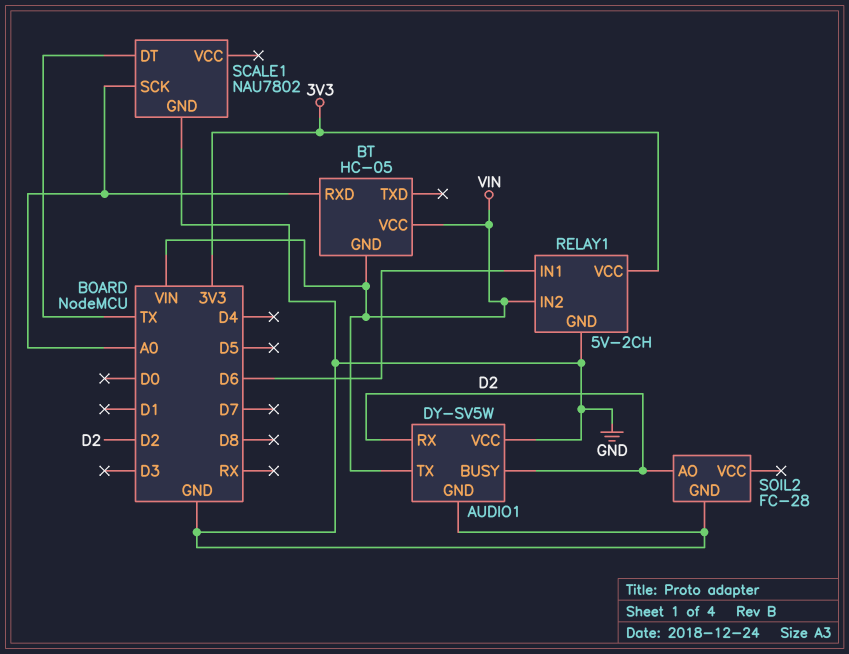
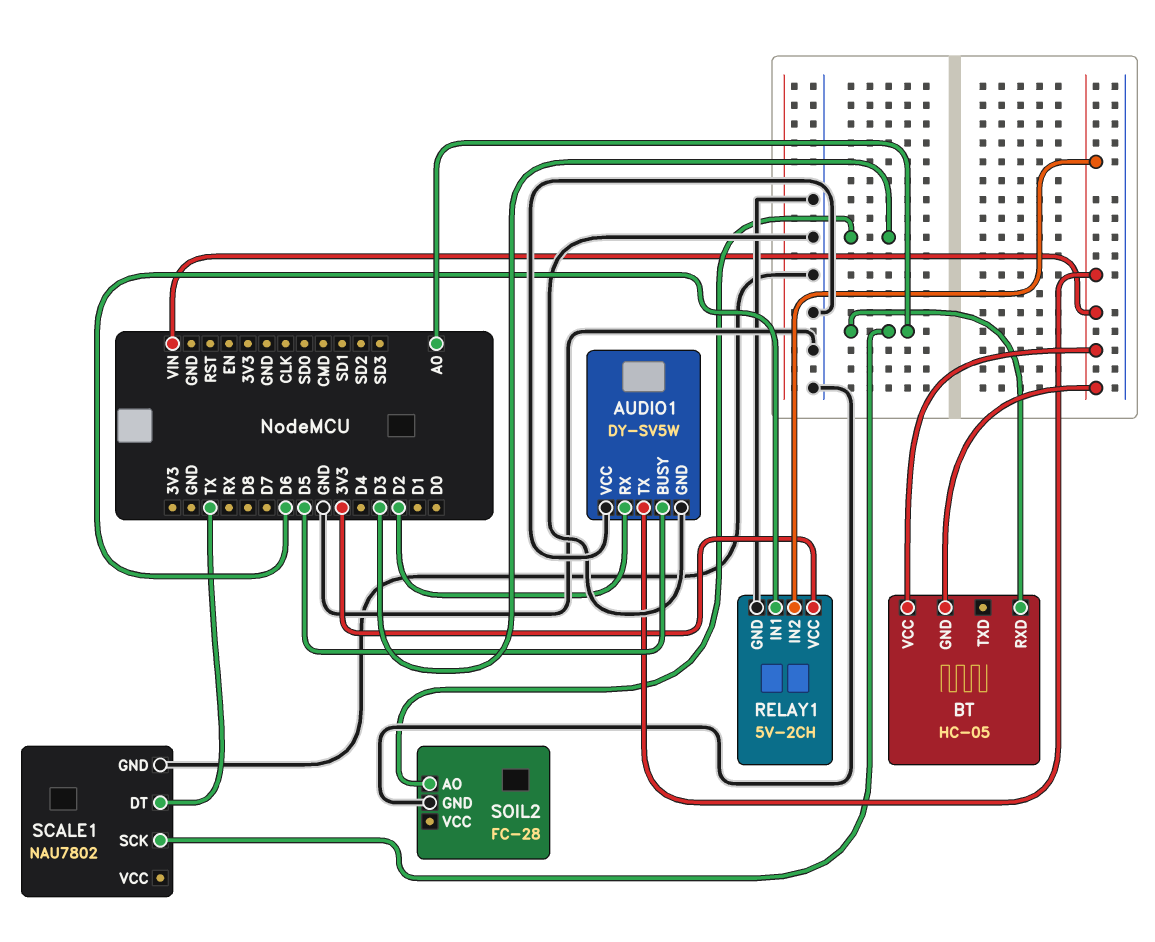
AUDIO1 pin BUSY: D2 -> D5
SOIL2 pin AO: D2 -> D3

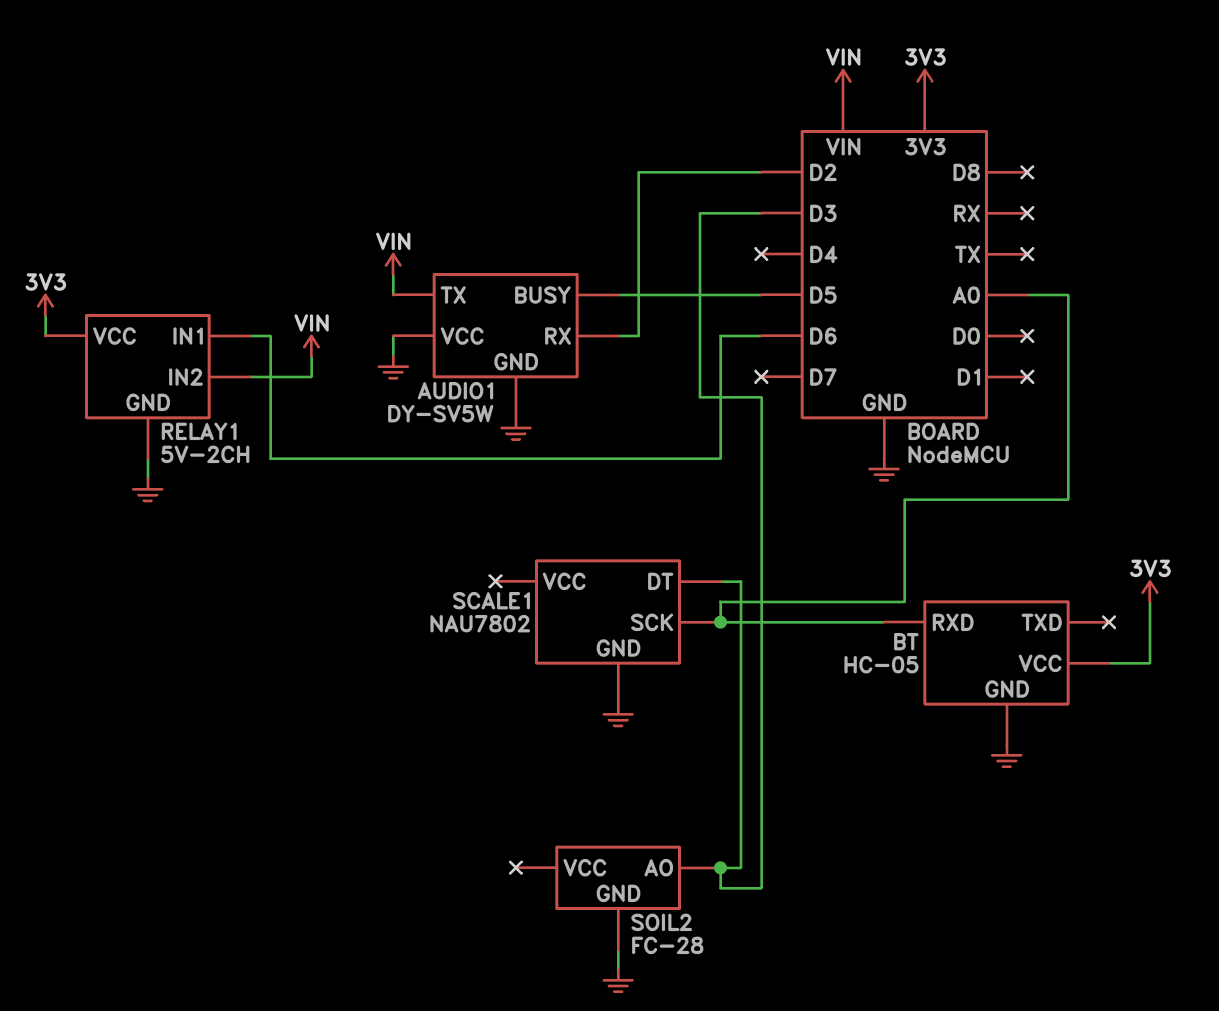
BT pin GND: VIN -> GND
BT pin VCC: VIN -> 3V3
SCALE1 pin DT: TX -> D3

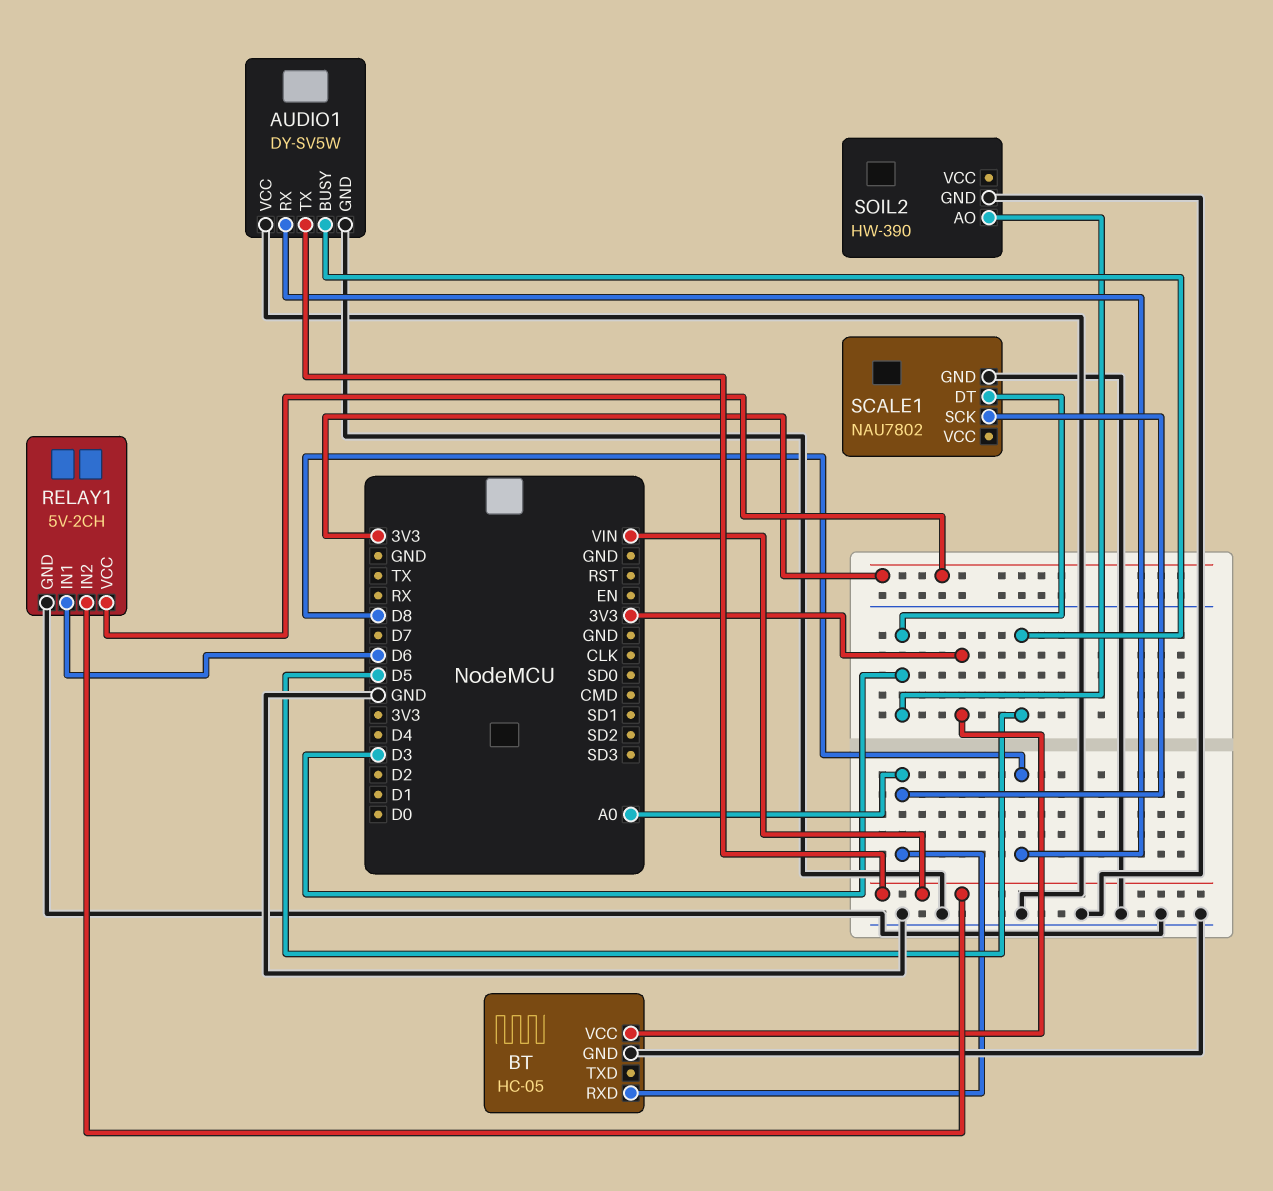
AUDIO1 pin RX: D2 -> D8
SOIL2: FC-28 -> HW-390

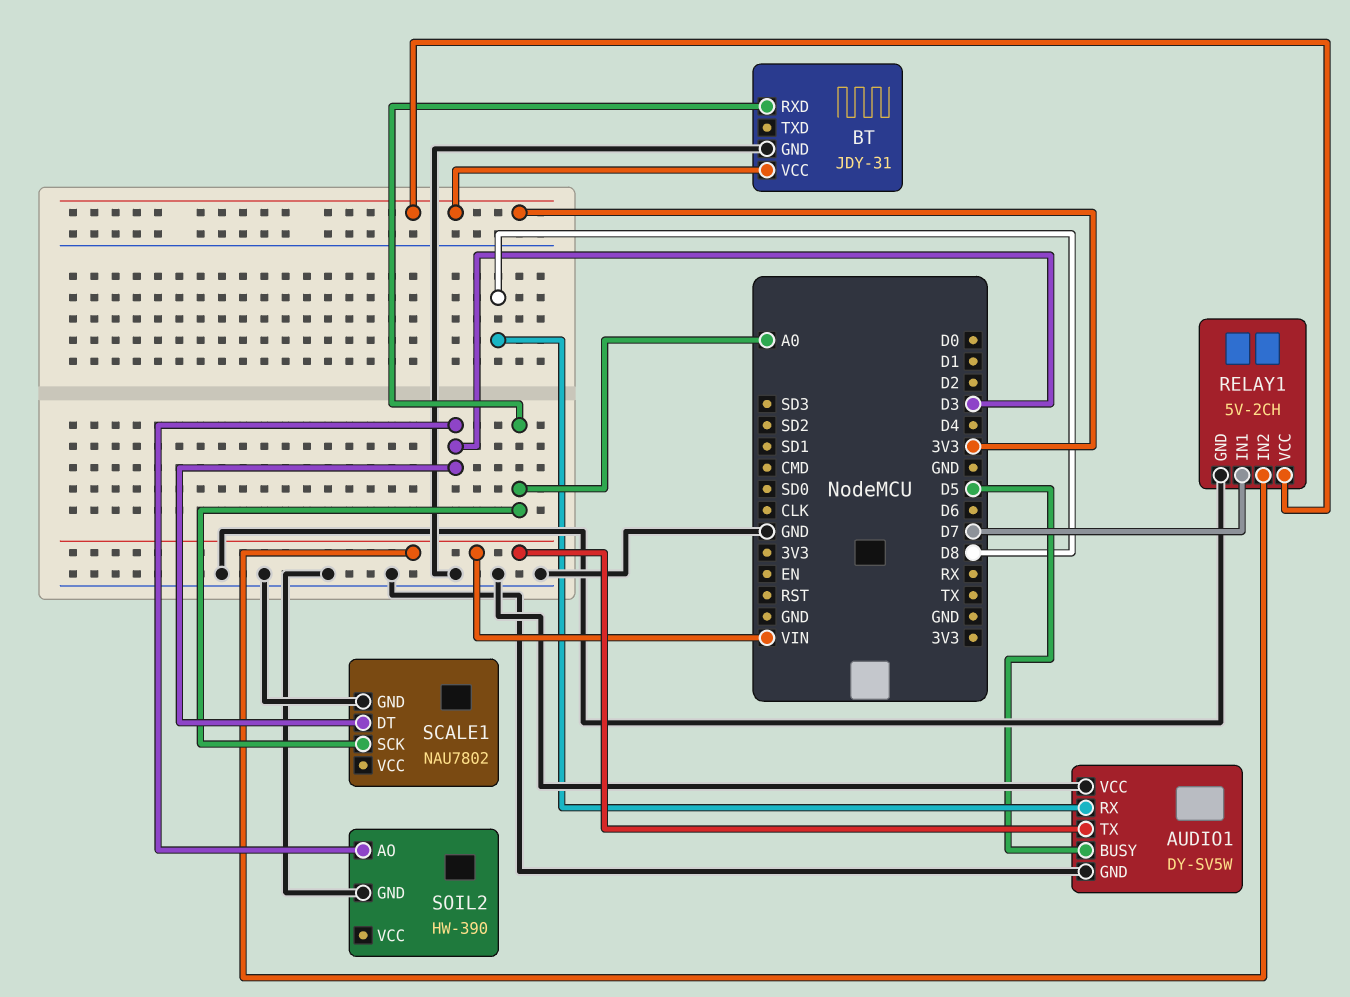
BT: HC-05 -> JDY-31
RELAY1 pin IN1: D6 -> D7

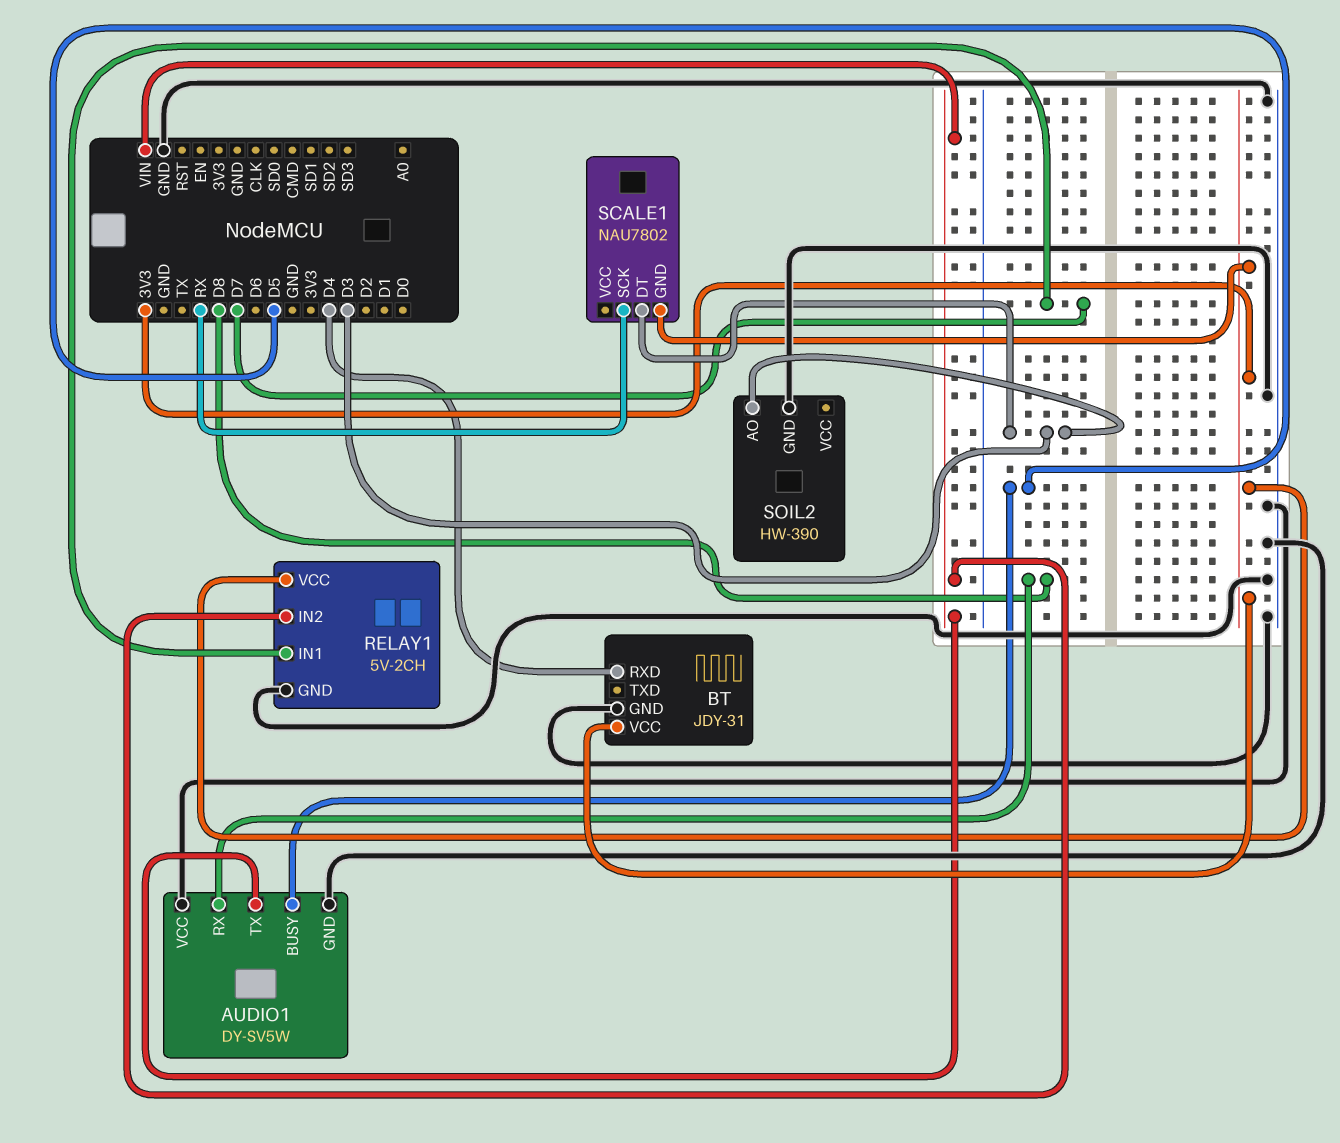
BT pin RXD: A0 -> D4
SCALE1 pin GND: GND -> 3V3
SCALE1 pin SCK: A0 -> RX

